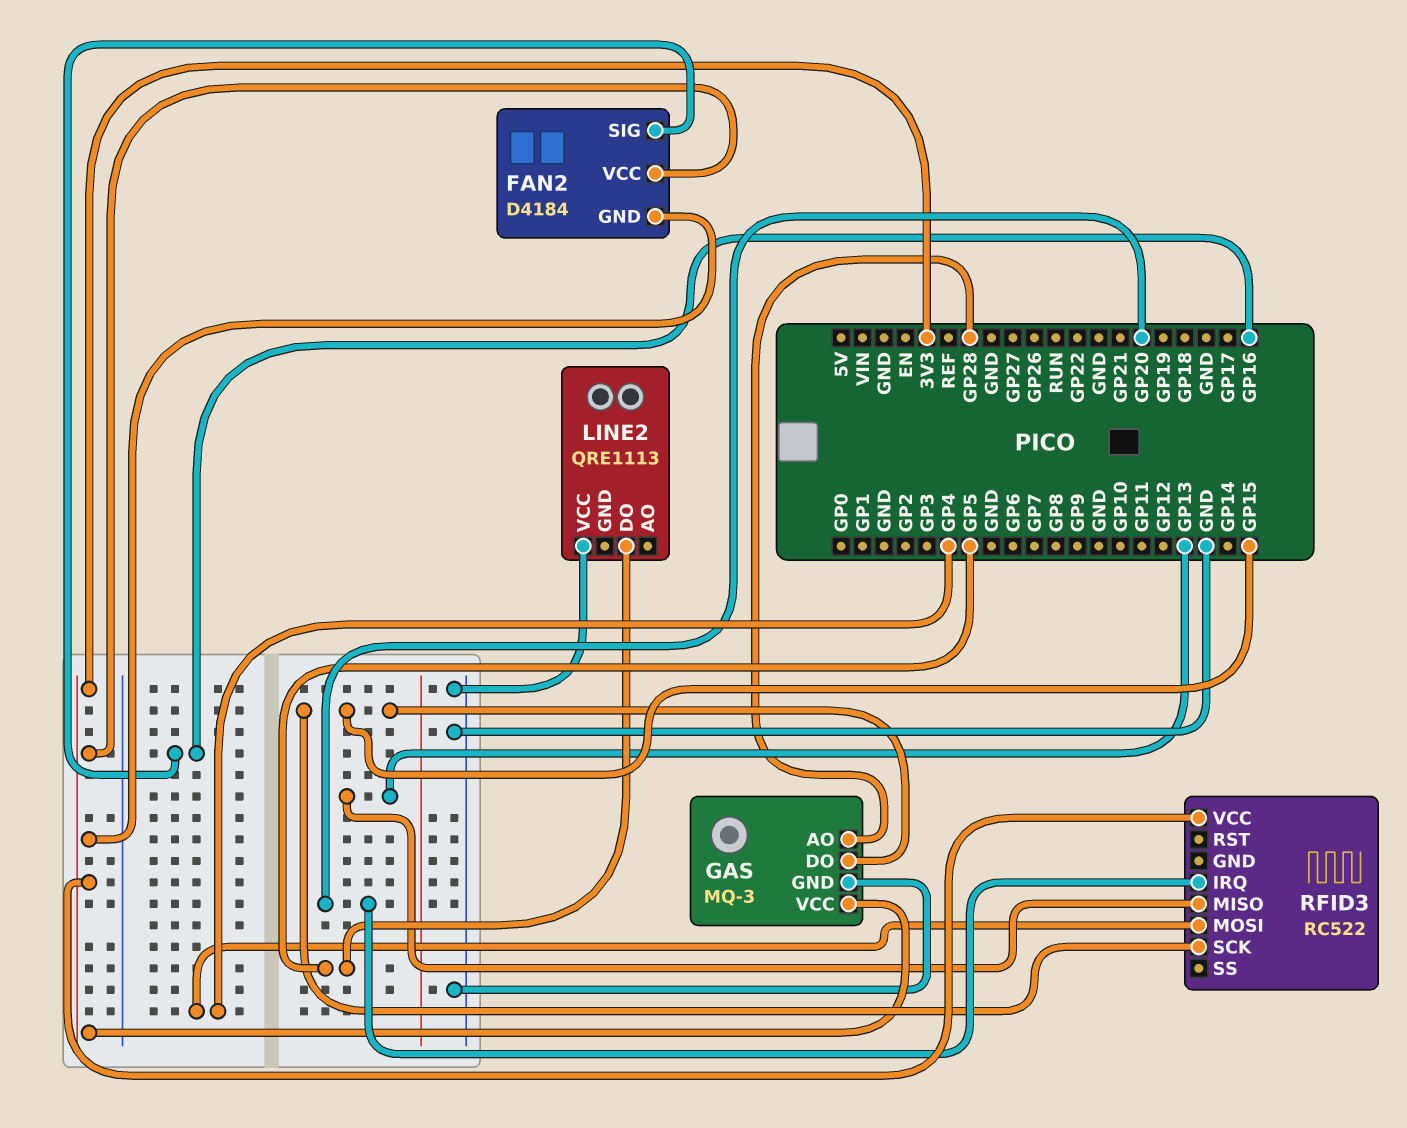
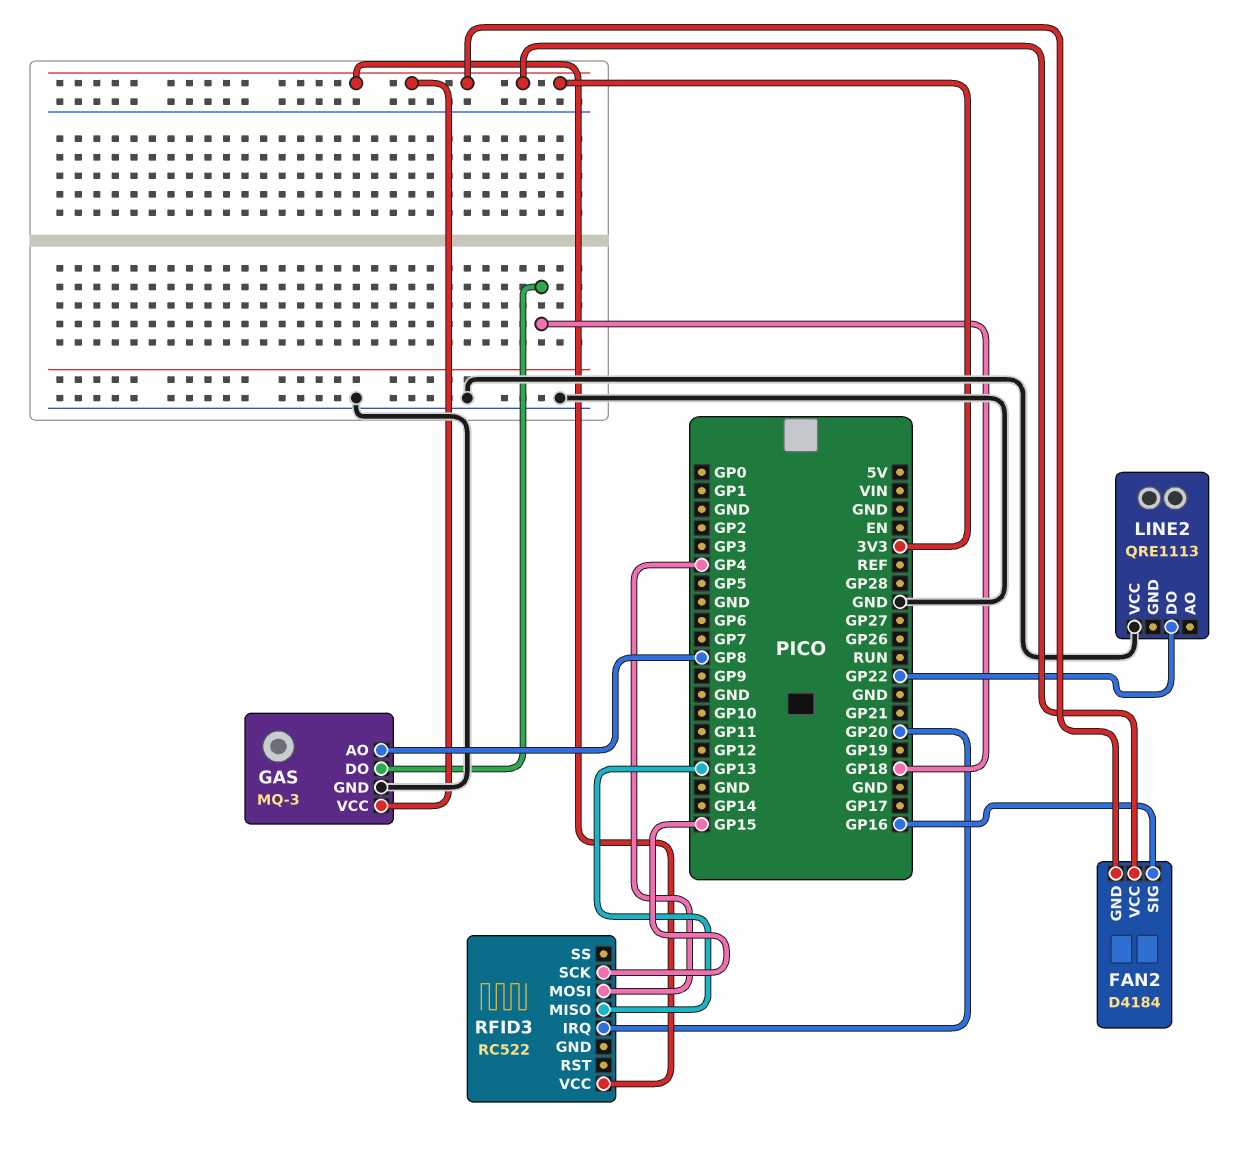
GAS pin AO: GP28 -> GP8
GAS pin DO: GP15 -> GP18
LINE2 pin DO: GP5 -> GP22

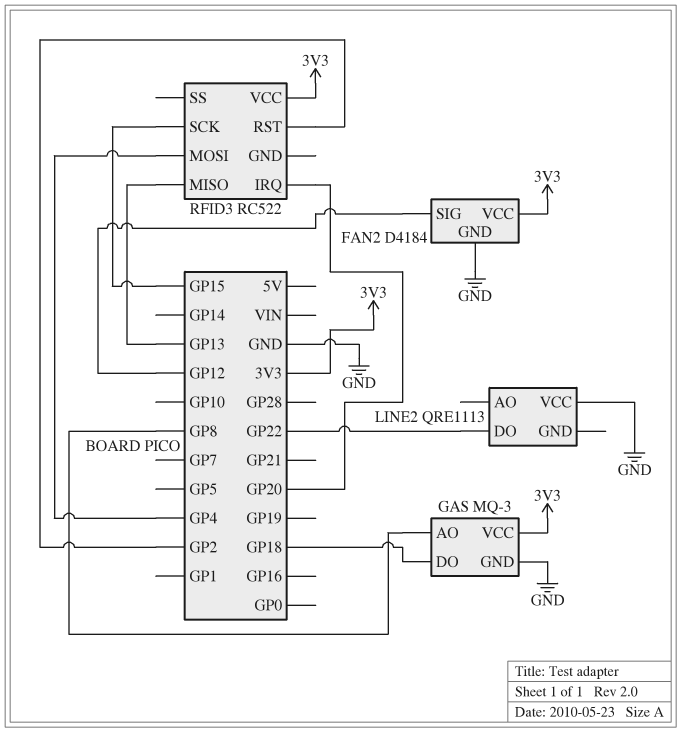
FAN2 pin GND: 3V3 -> GND
FAN2 pin SIG: GP16 -> GP12
RFID3 pin RST: none -> GP2

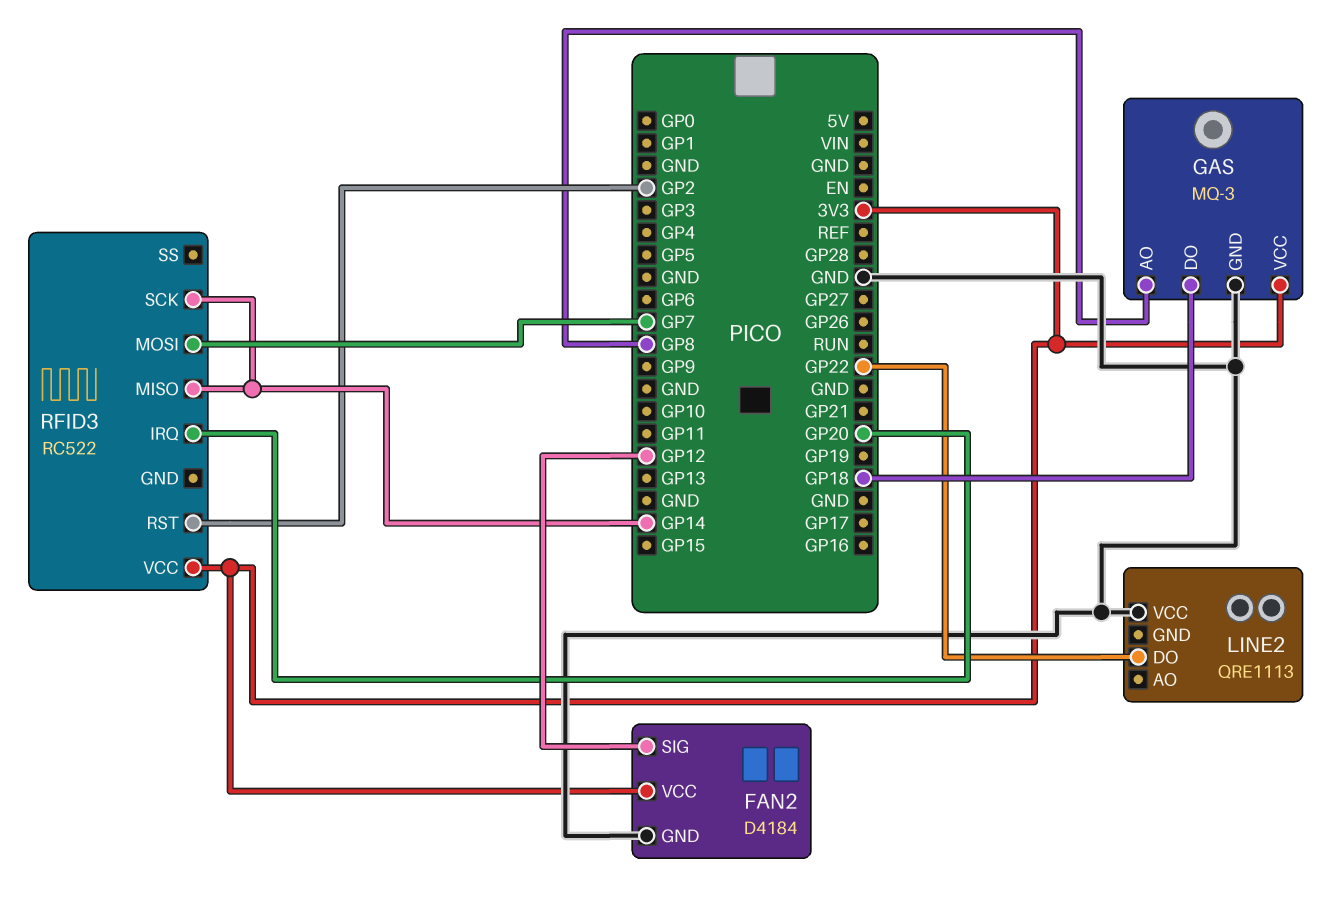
RFID3 pin MISO: GP13 -> GP14
RFID3 pin MOSI: GP4 -> GP7
RFID3 pin SCK: GP15 -> GP14

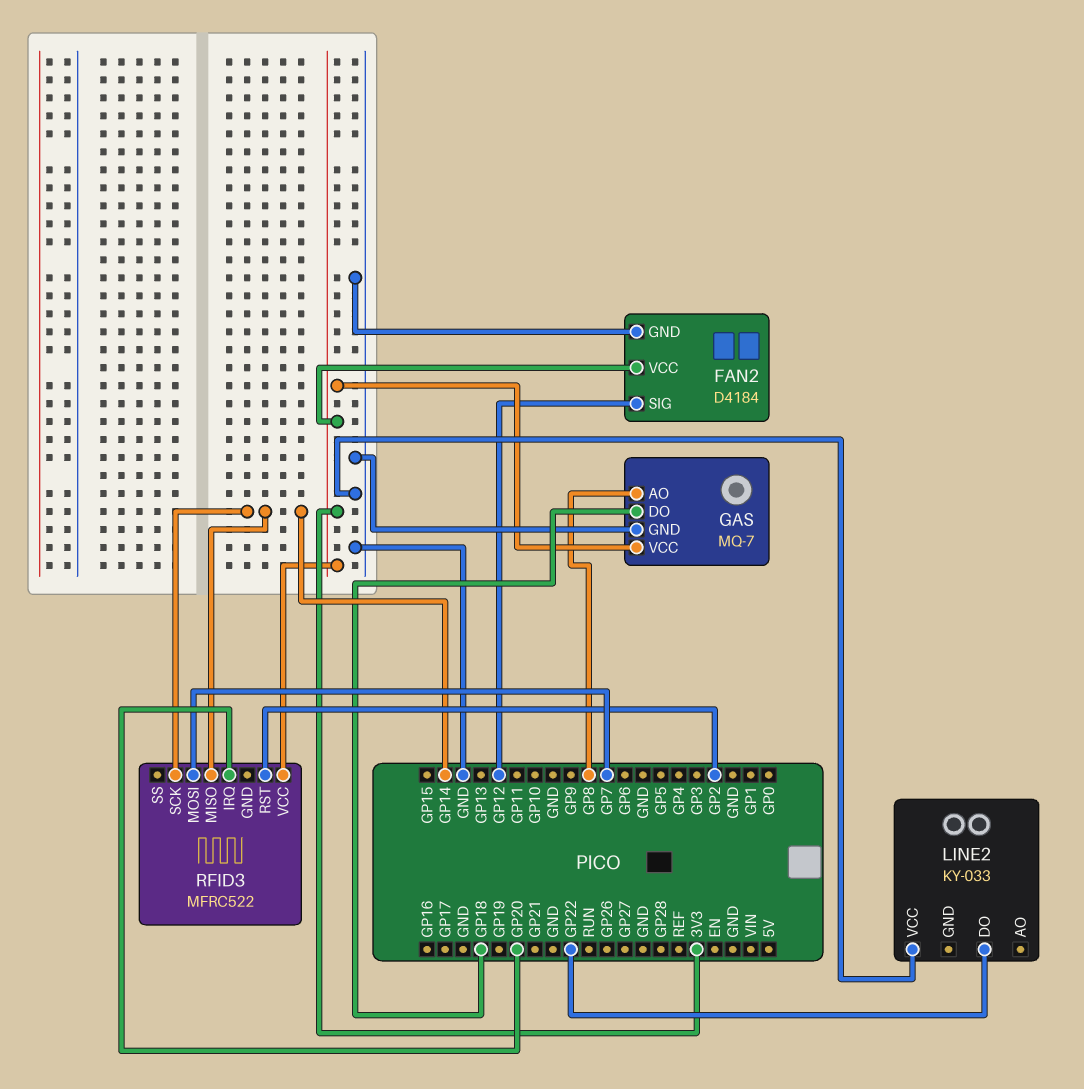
GAS: MQ-3 -> MQ-7
LINE2: QRE1113 -> KY-033
RFID3: RC522 -> MFRC522

